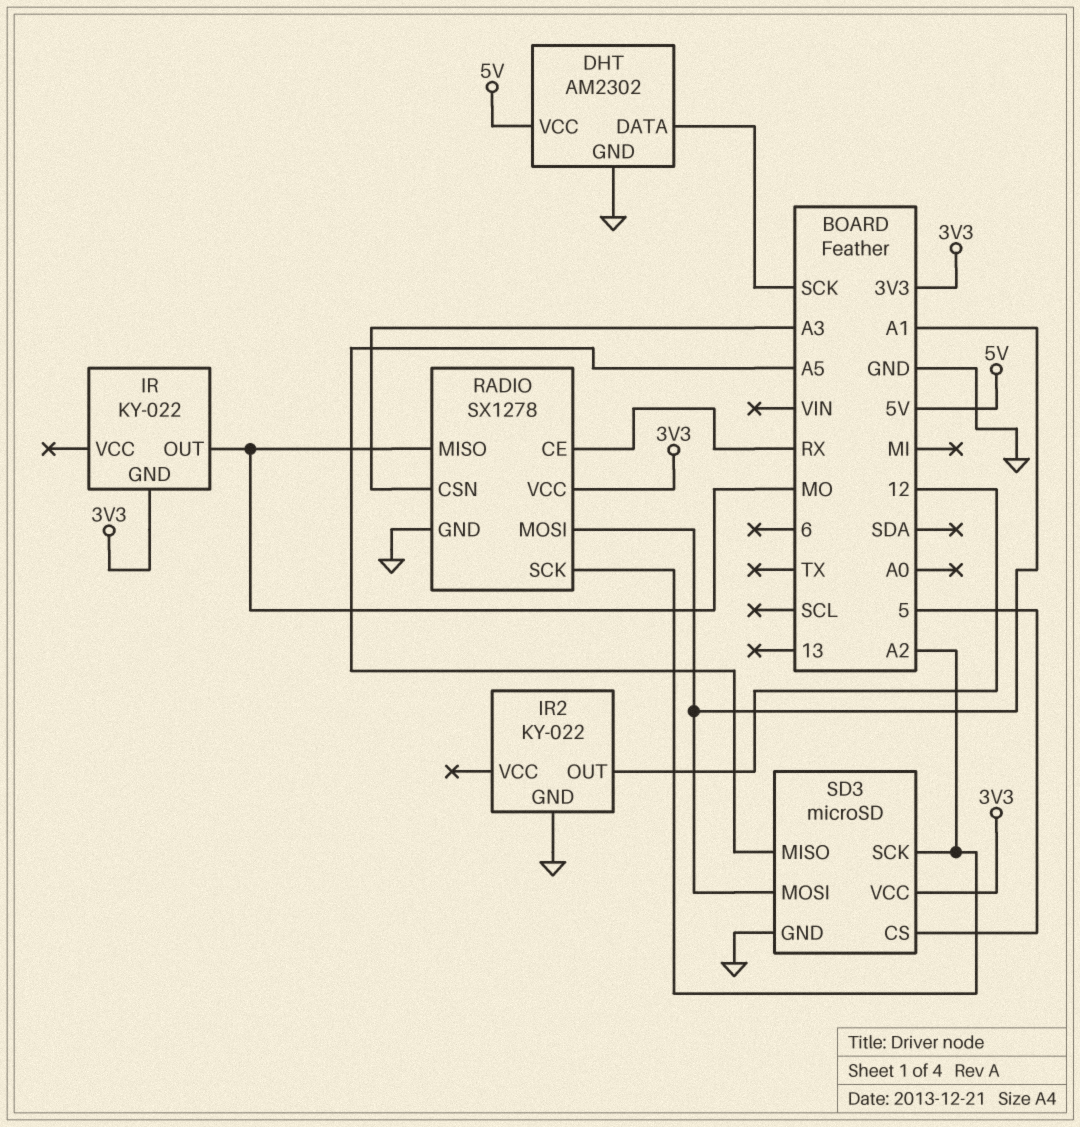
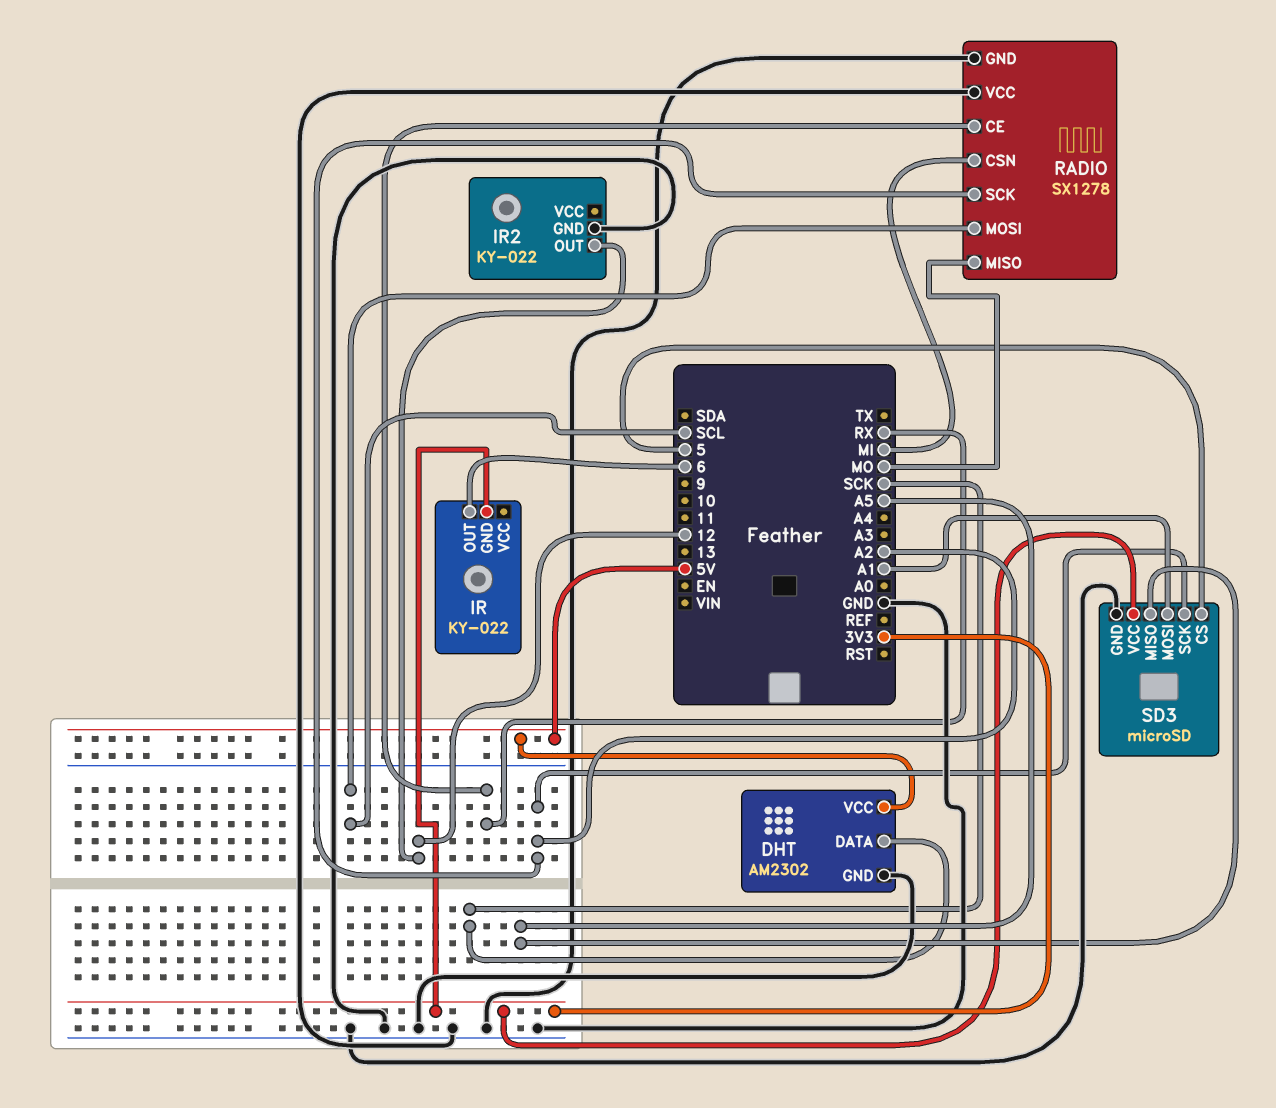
IR pin OUT: MO -> 6
RADIO pin CSN: A3 -> MI
RADIO pin MOSI: A1 -> SCL
RADIO pin VCC: 3V3 -> GND

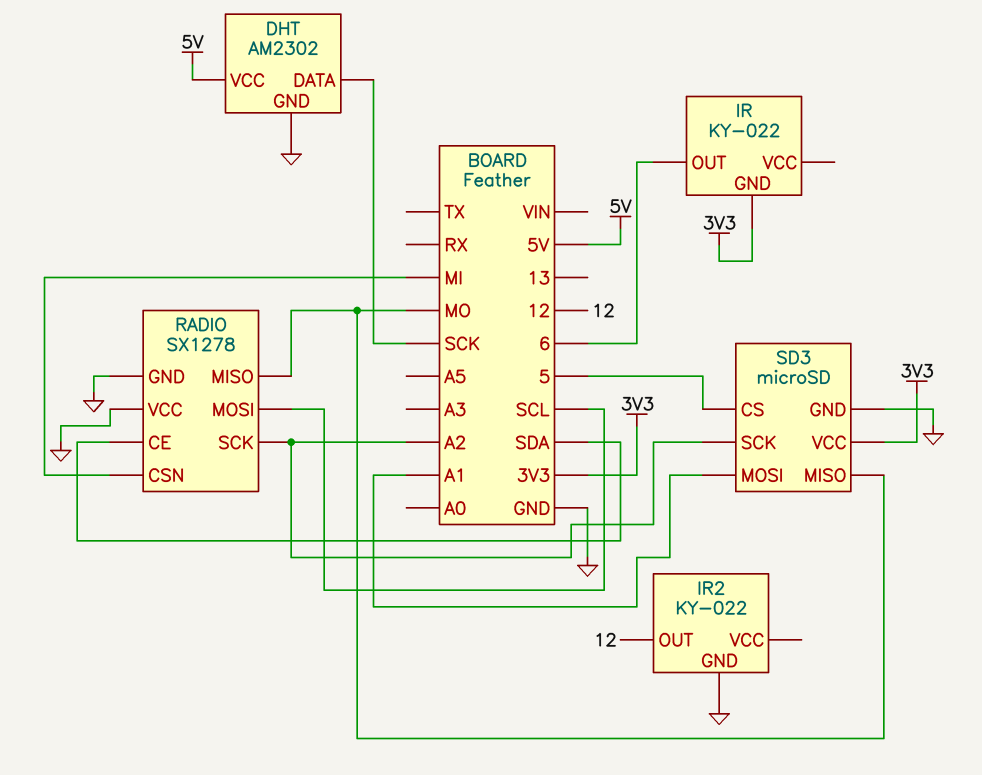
RADIO pin CE: RX -> SDA
SD3 pin MISO: A5 -> MO

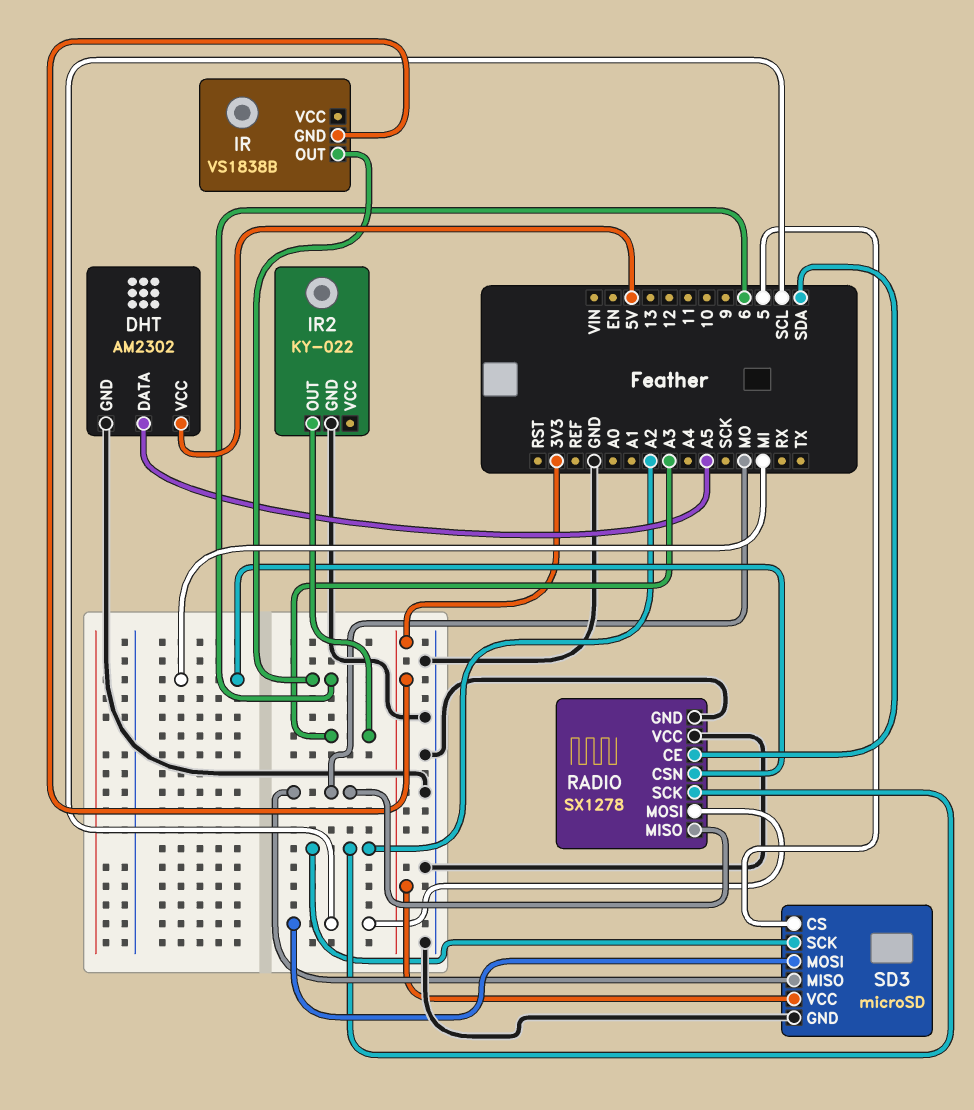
DHT pin DATA: SCK -> A5
IR: KY-022 -> VS1838B
IR2 pin OUT: 12 -> A3
SD3 pin MOSI: A1 -> SCL

